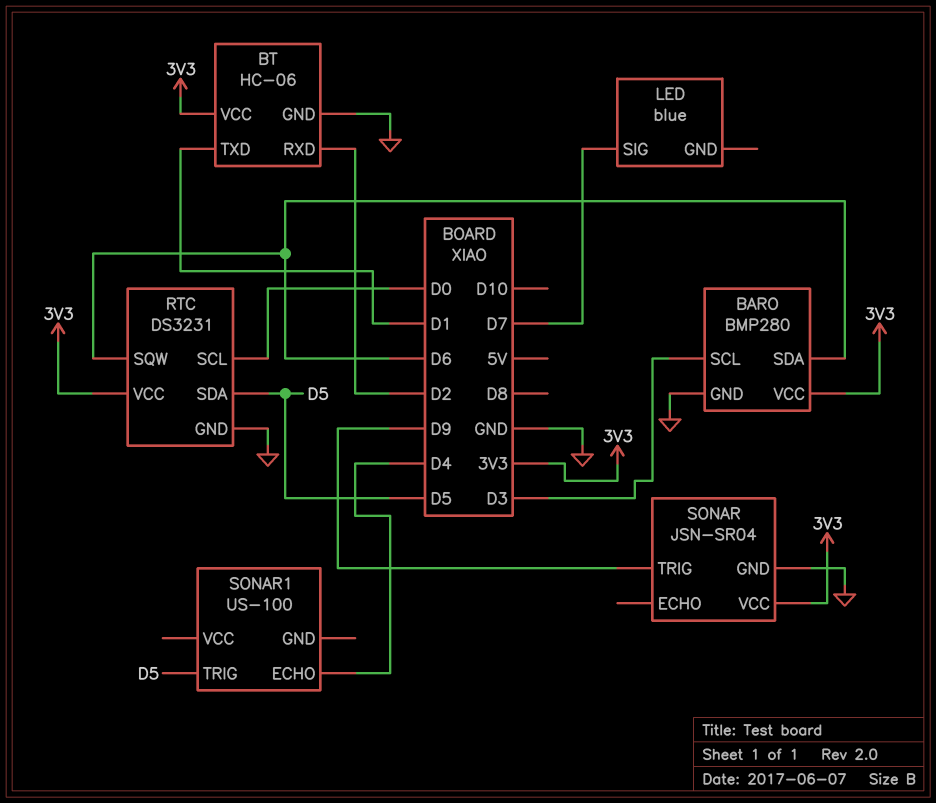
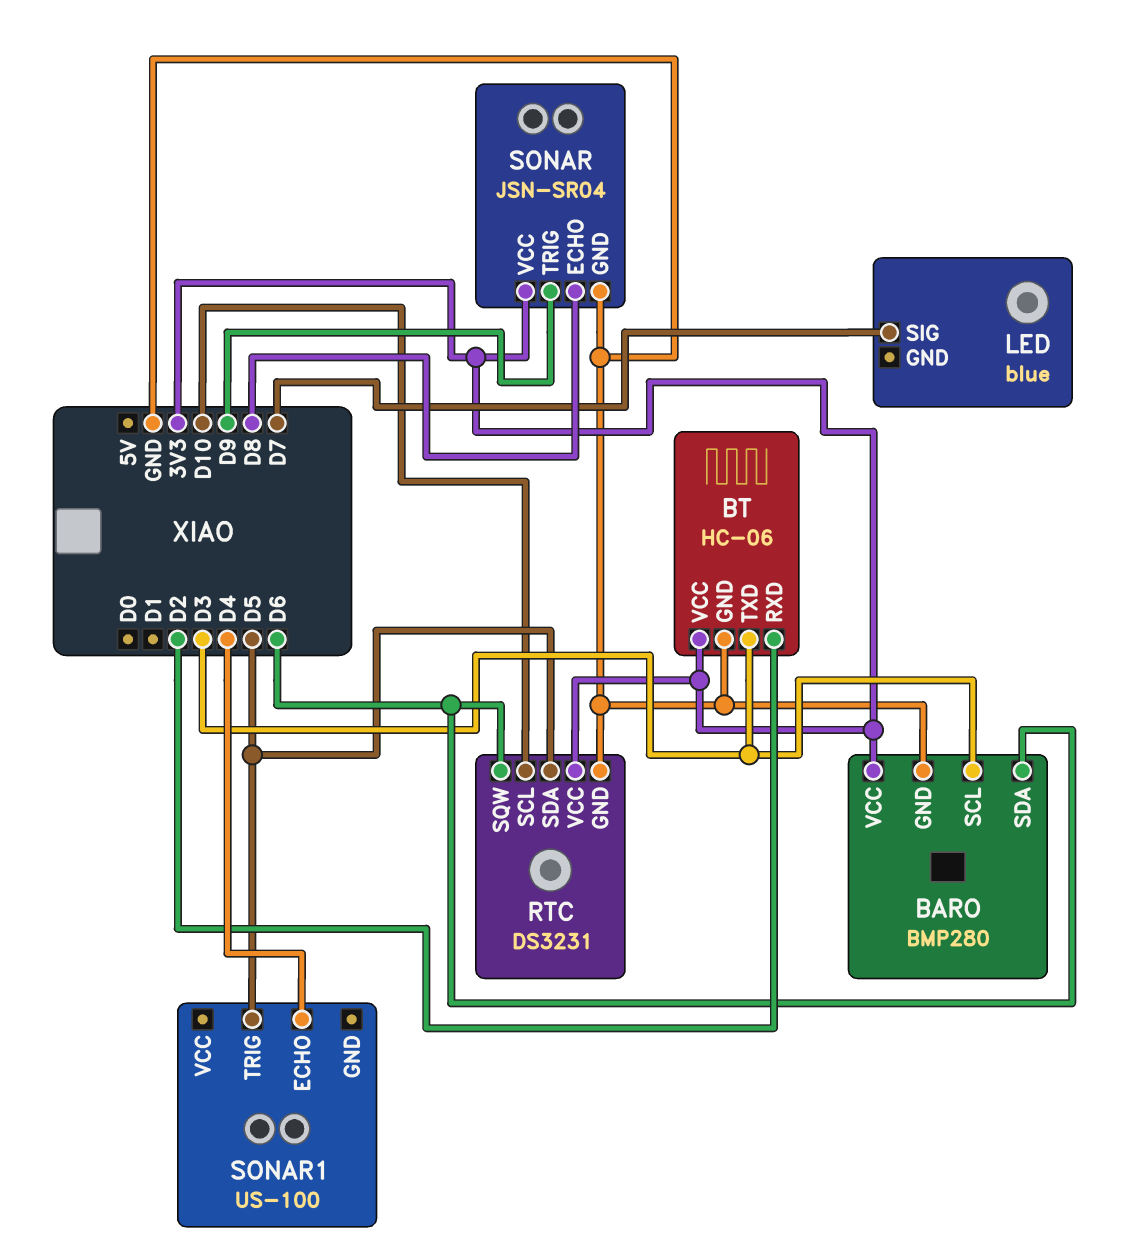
BT pin TXD: D1 -> D3
RTC pin SCL: D0 -> D10
SONAR pin ECHO: none -> D8

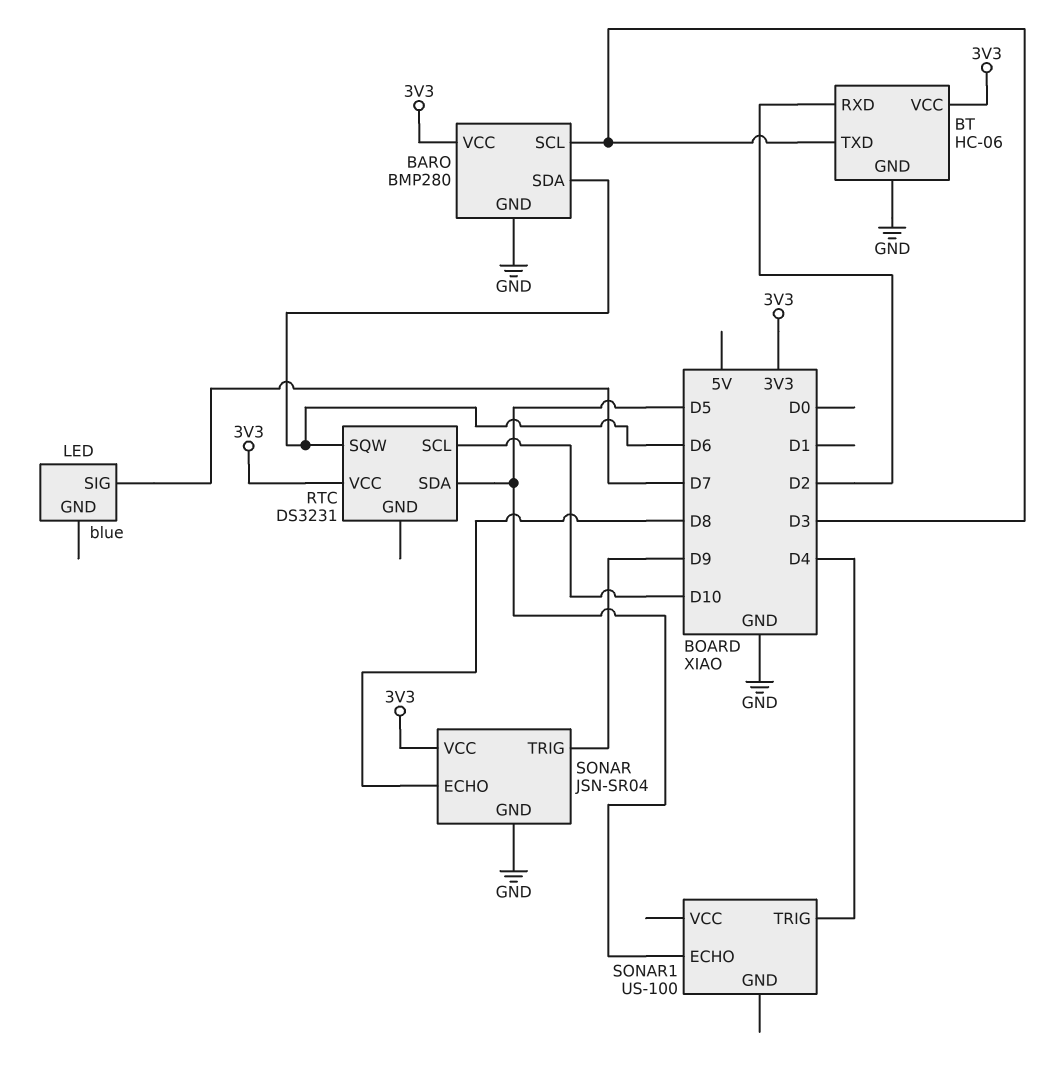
RTC pin GND: GND -> none
SONAR1 pin ECHO: D4 -> D5
SONAR1 pin TRIG: D5 -> D4

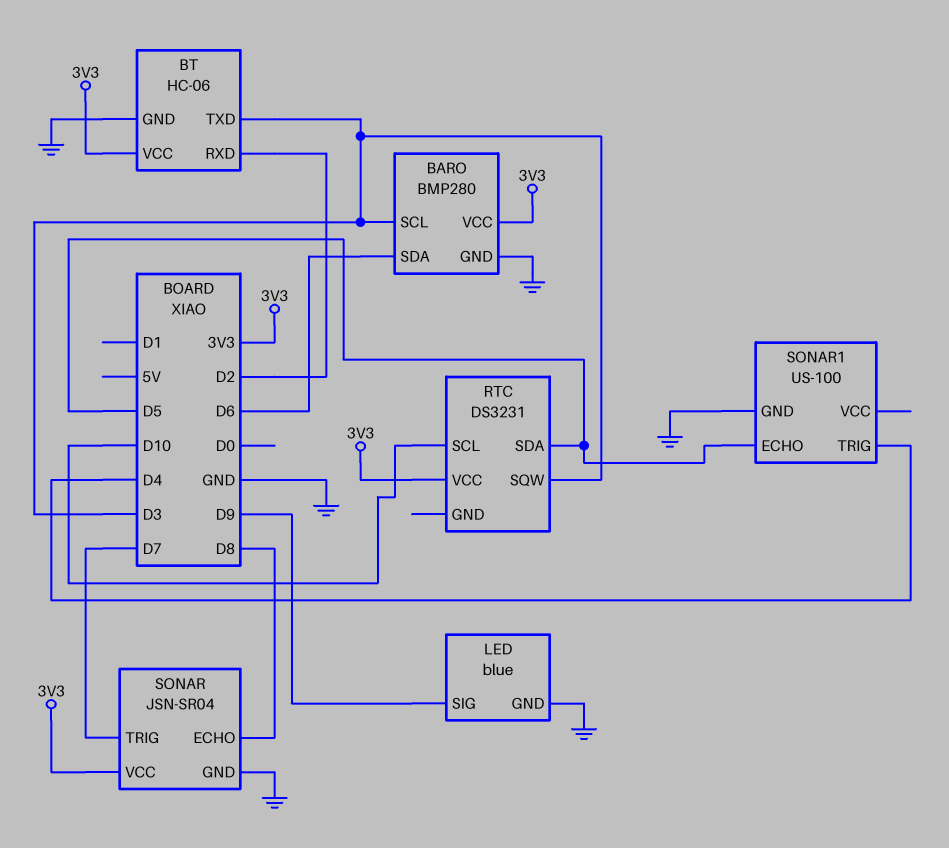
LED pin GND: none -> GND
LED pin SIG: D7 -> D9
RTC pin SQW: D6 -> D3
SONAR pin TRIG: D9 -> D7
SONAR1 pin GND: none -> GND

